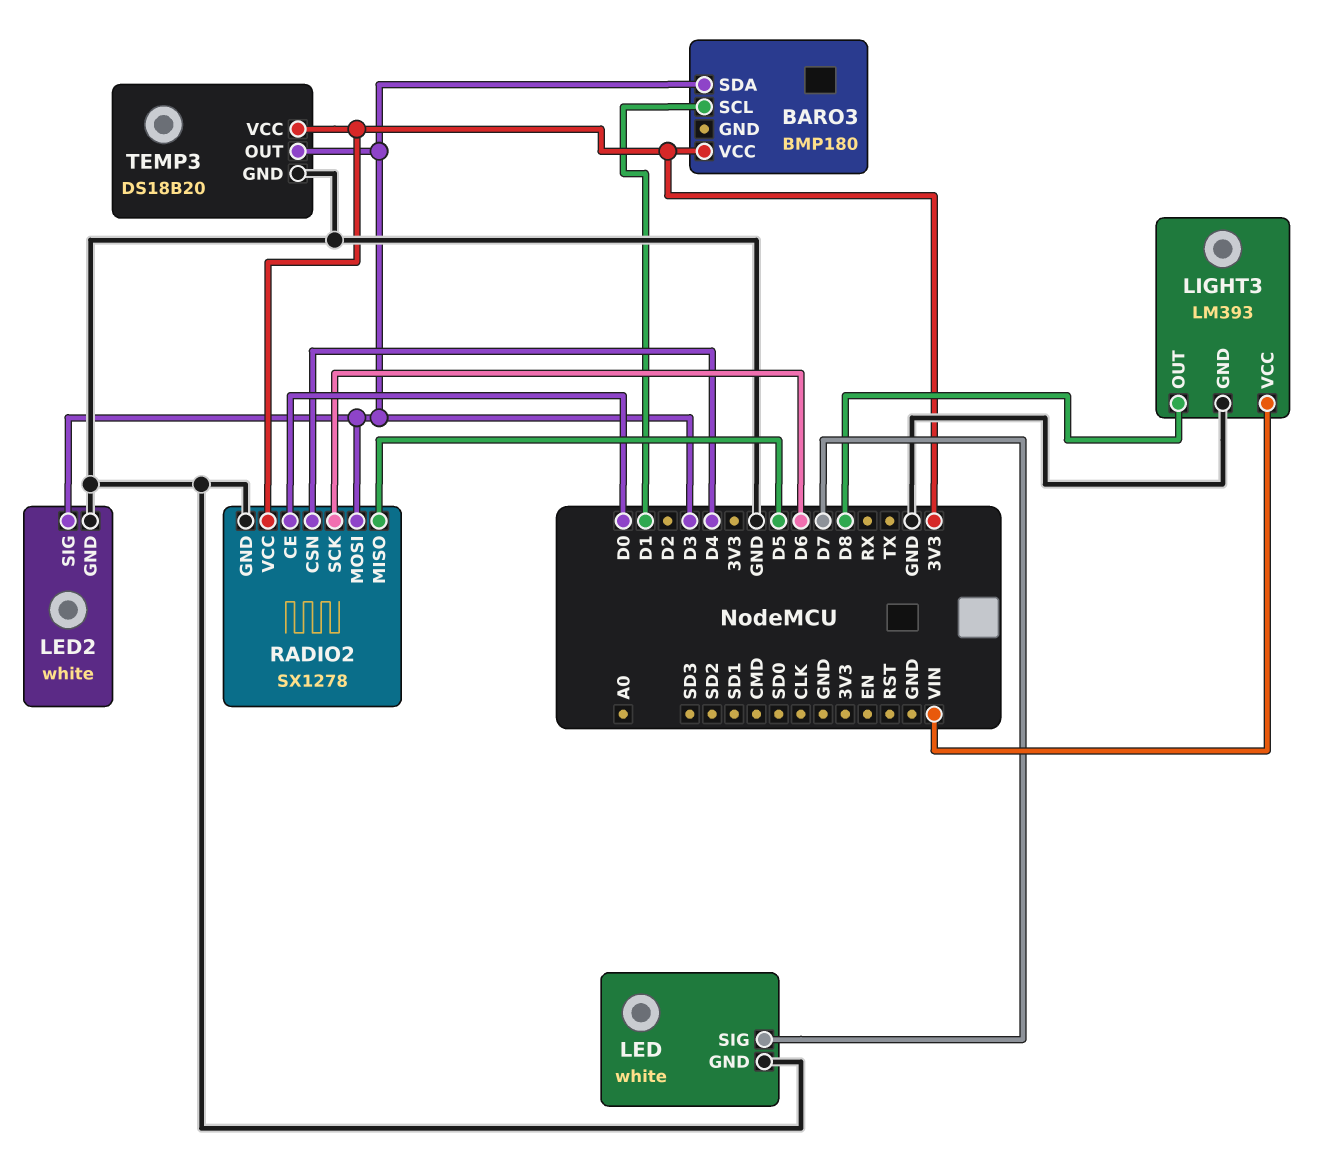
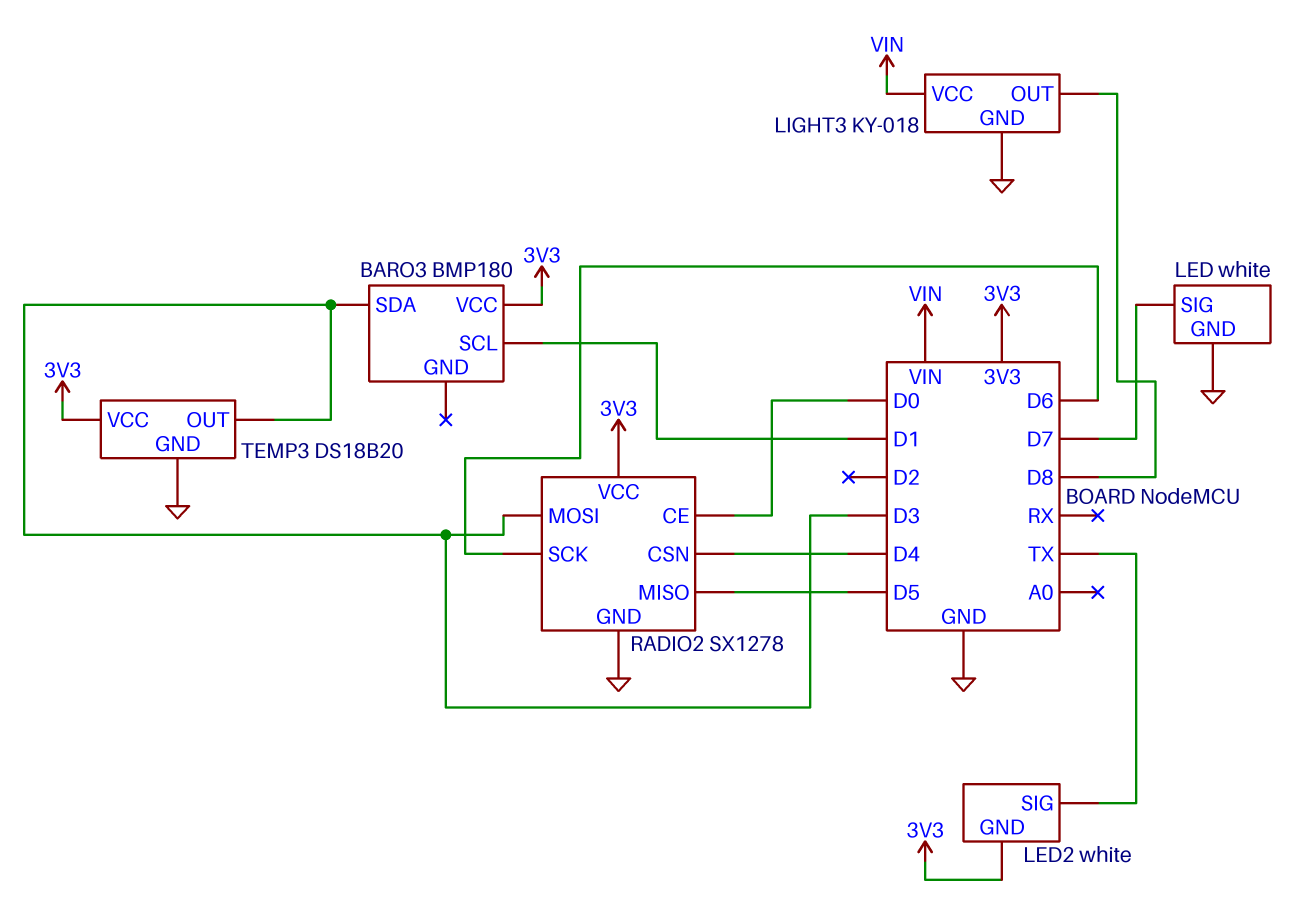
LED2 pin GND: GND -> 3V3
LED2 pin SIG: D3 -> TX
LIGHT3: LM393 -> KY-018

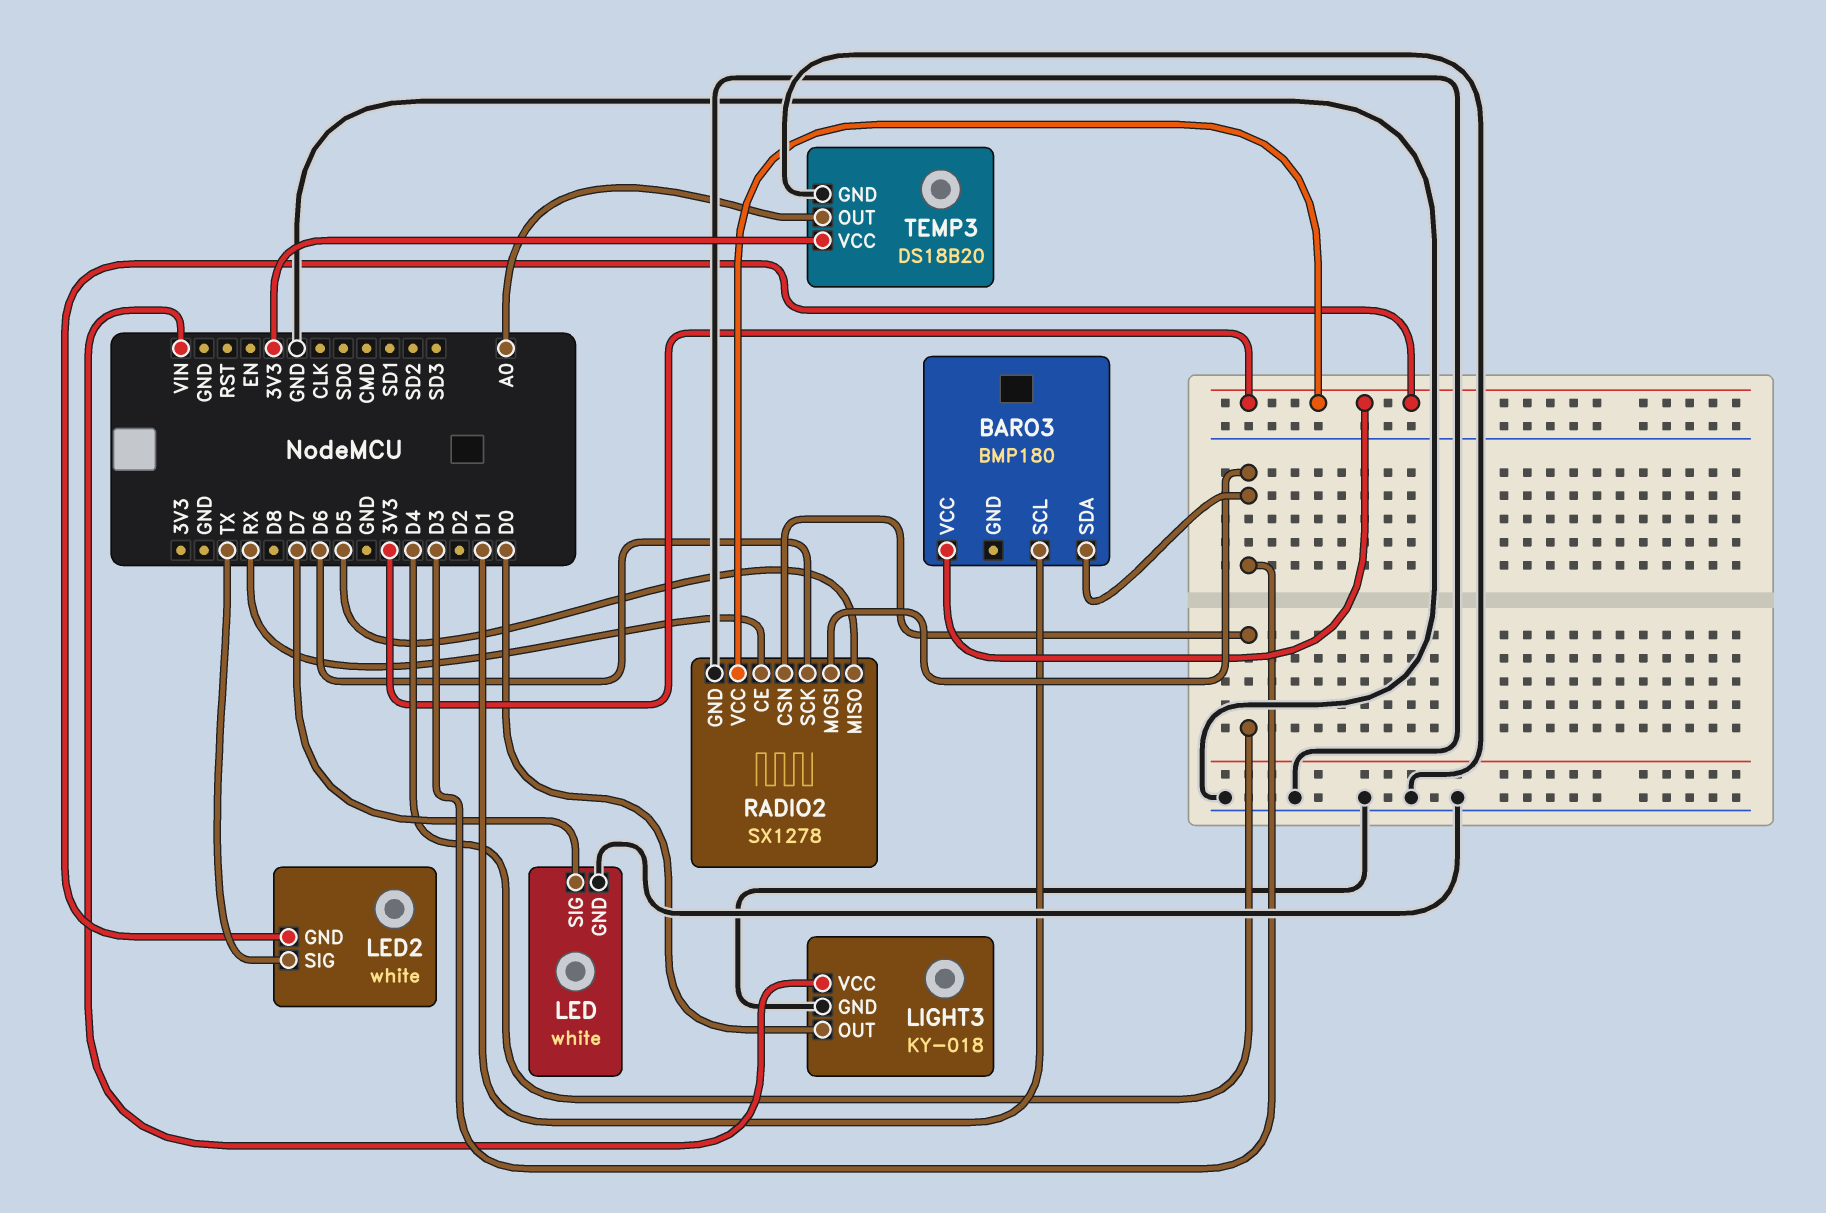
LIGHT3 pin OUT: D8 -> D0
RADIO2 pin CE: D0 -> RX
TEMP3 pin OUT: D3 -> A0

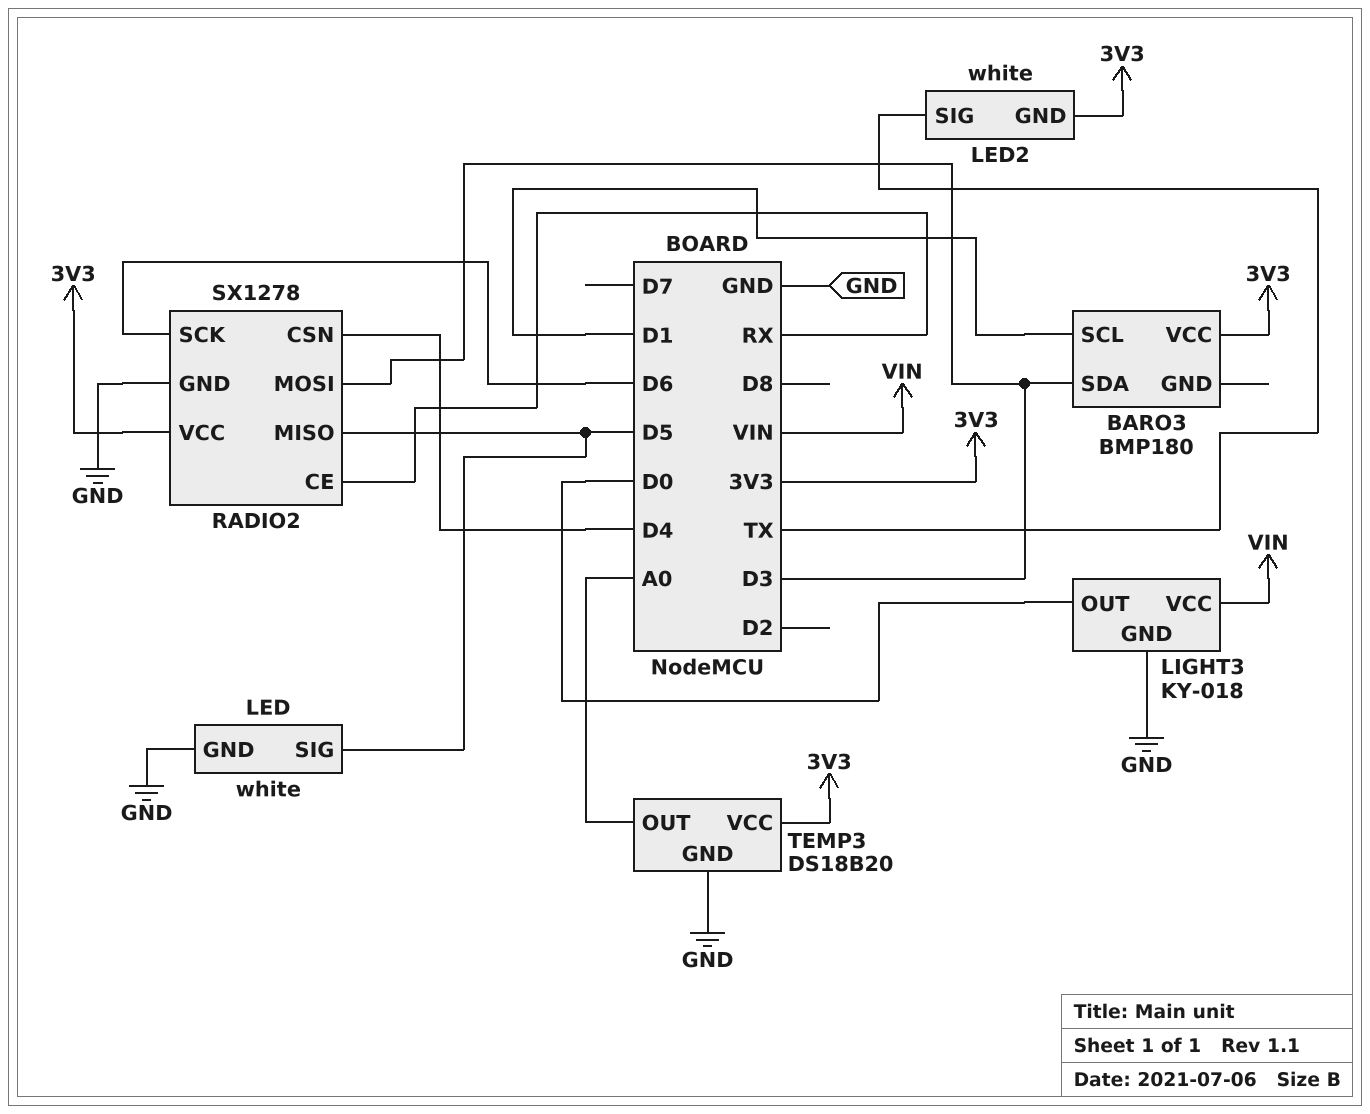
LED pin SIG: D7 -> D5

